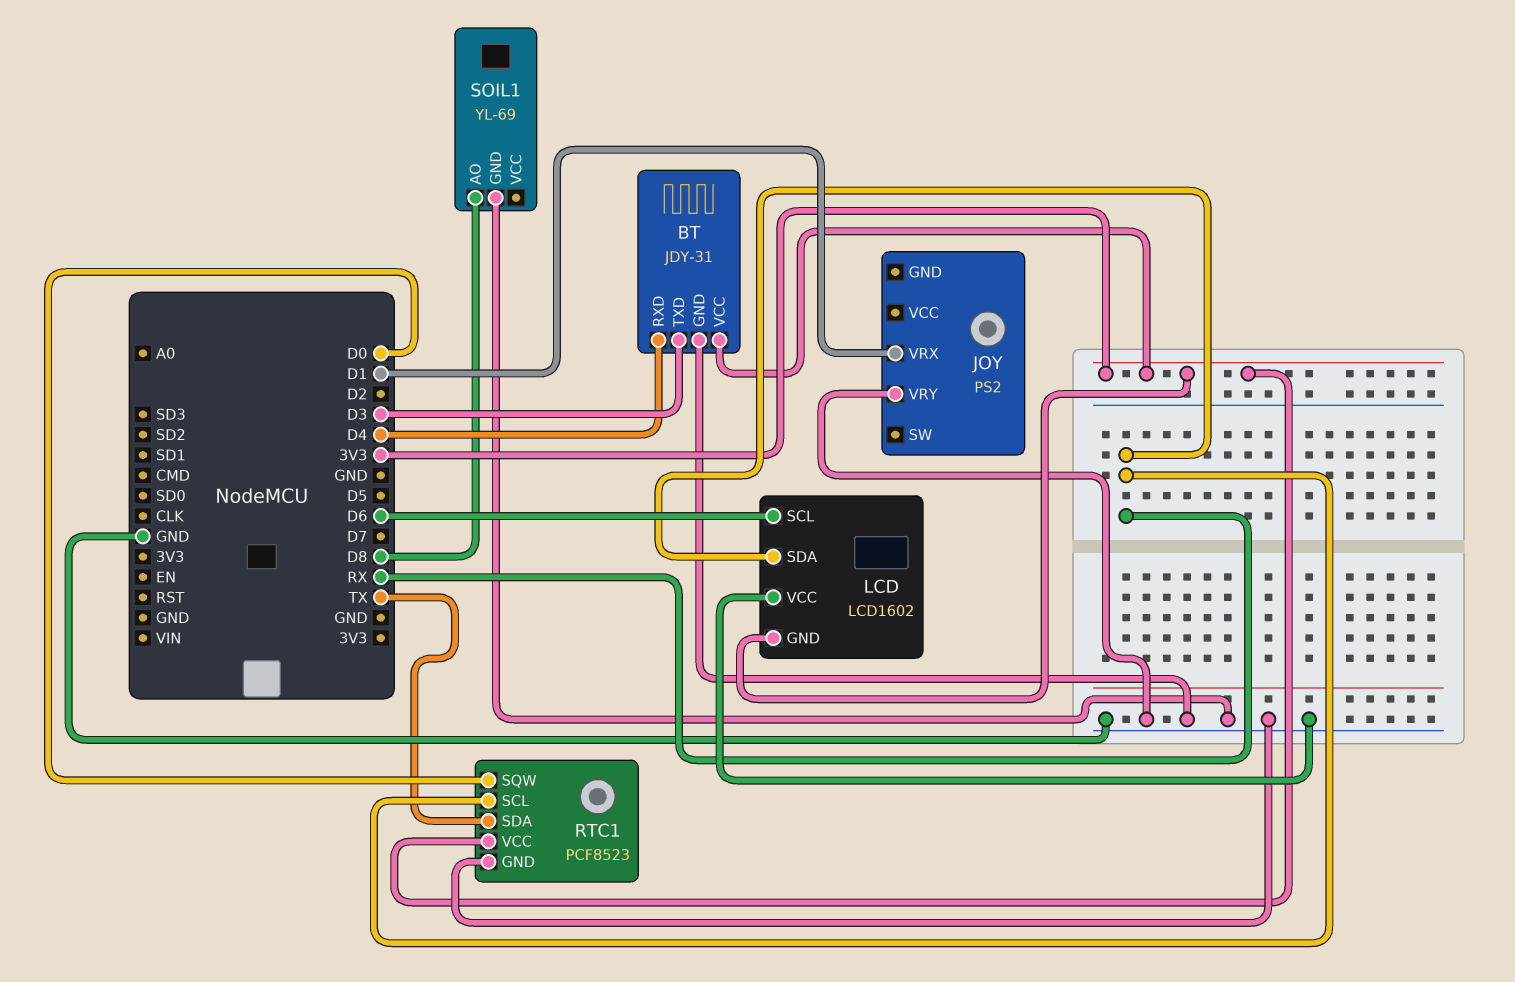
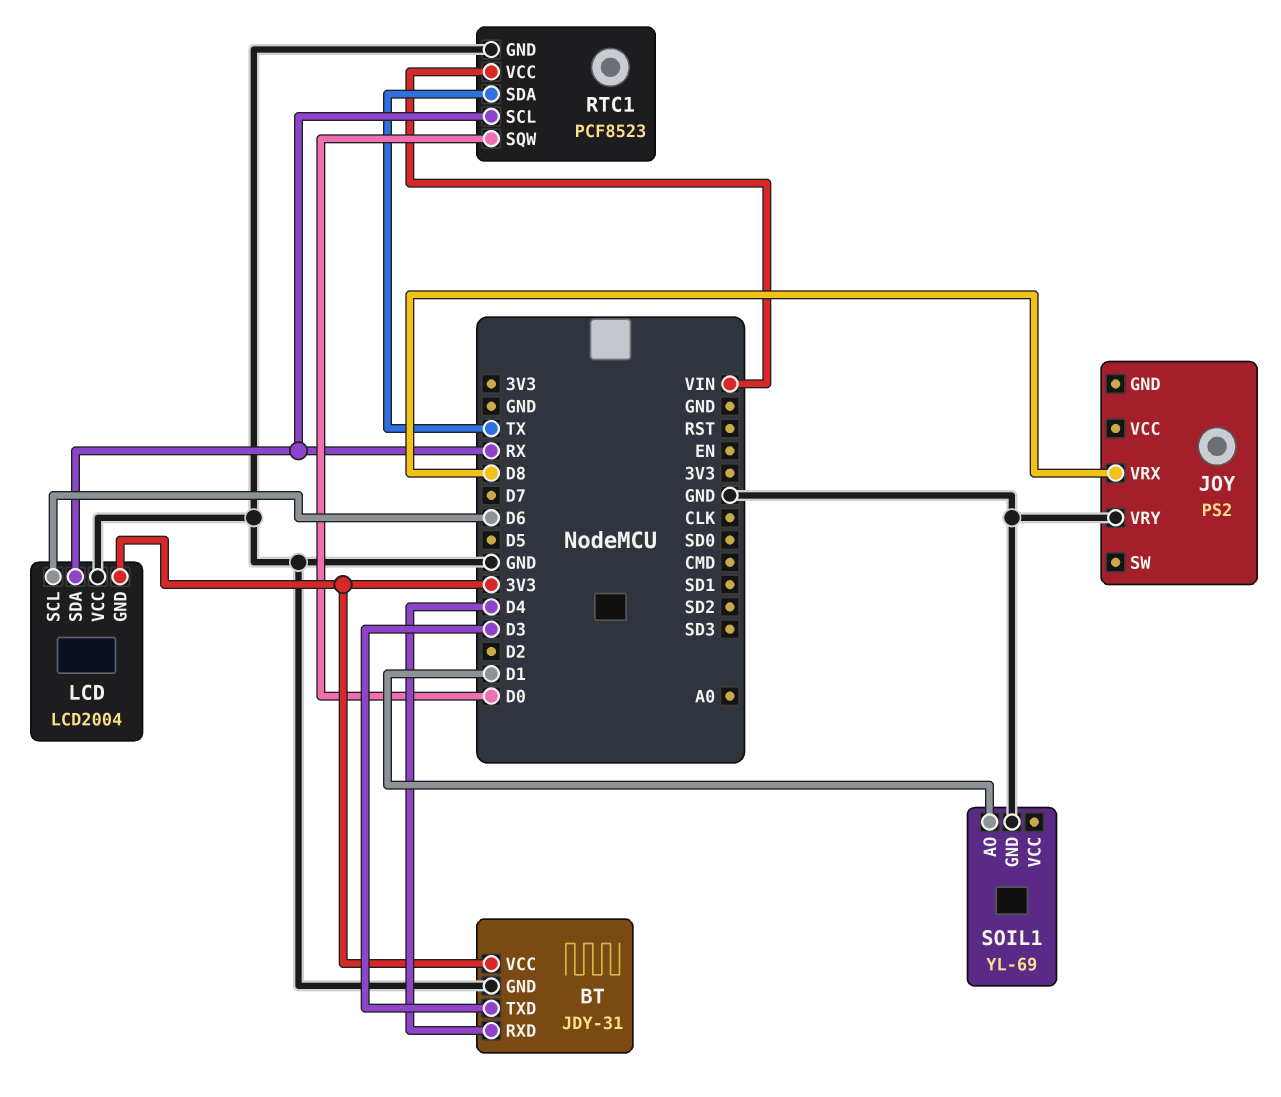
JOY pin VRX: D1 -> D8
LCD: LCD1602 -> LCD2004
RTC1 pin VCC: 3V3 -> VIN
SOIL1 pin AO: D8 -> D1

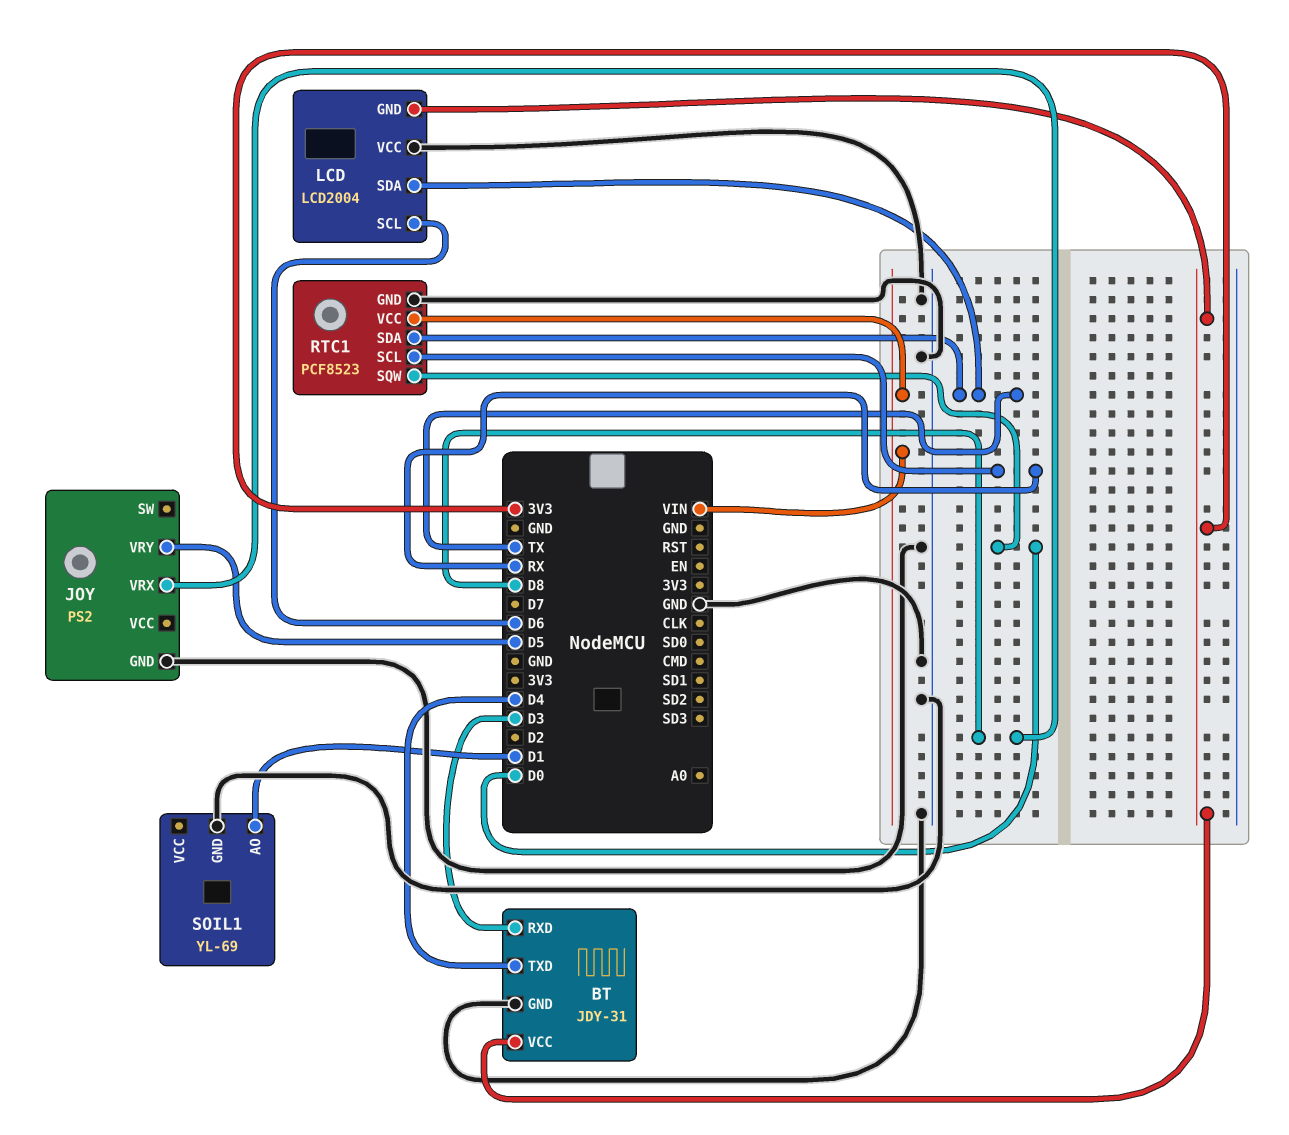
BT pin RXD: D4 -> D3
BT pin TXD: D3 -> D4
JOY pin GND: none -> GND
JOY pin VRY: GND -> D5
LCD pin SDA: RX -> TX

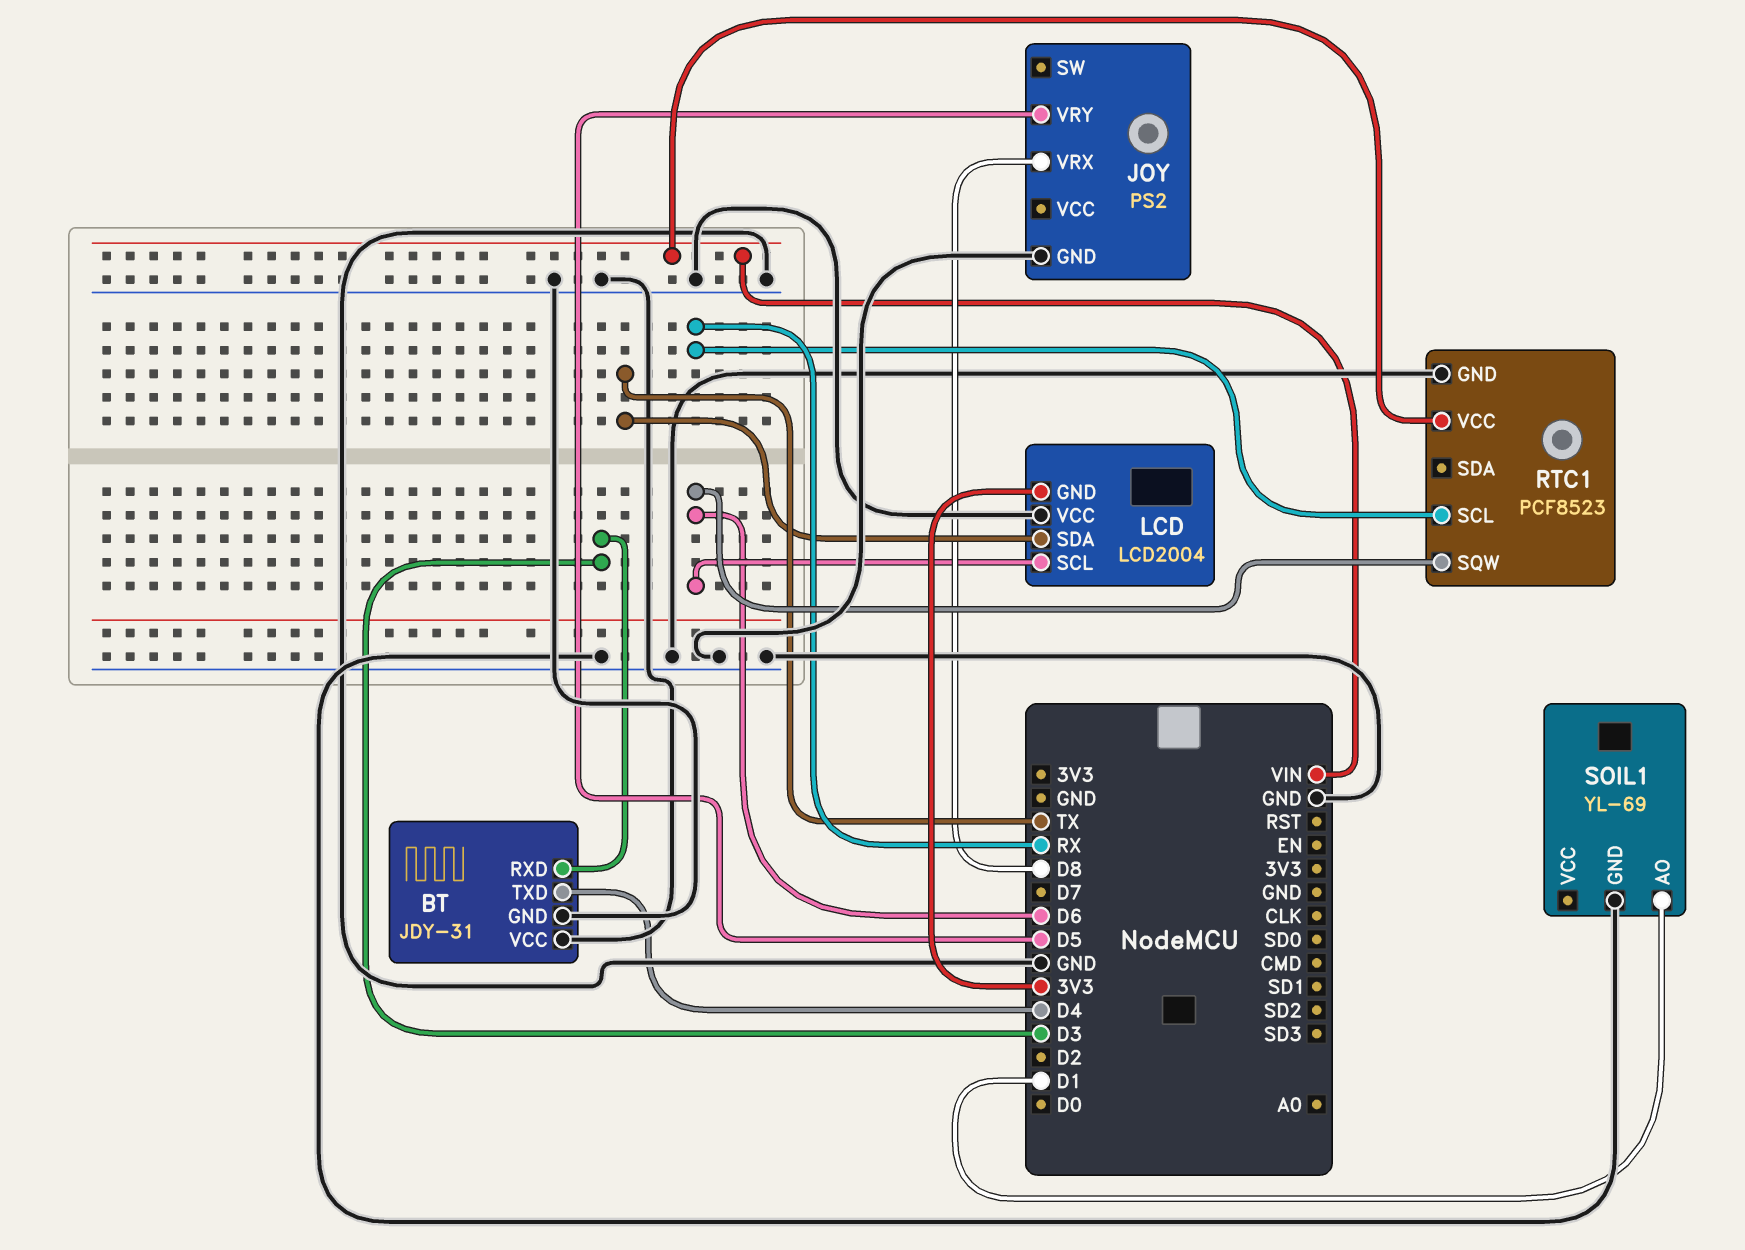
BT pin VCC: 3V3 -> GND
RTC1 pin SDA: TX -> none
RTC1 pin SQW: D0 -> D6

